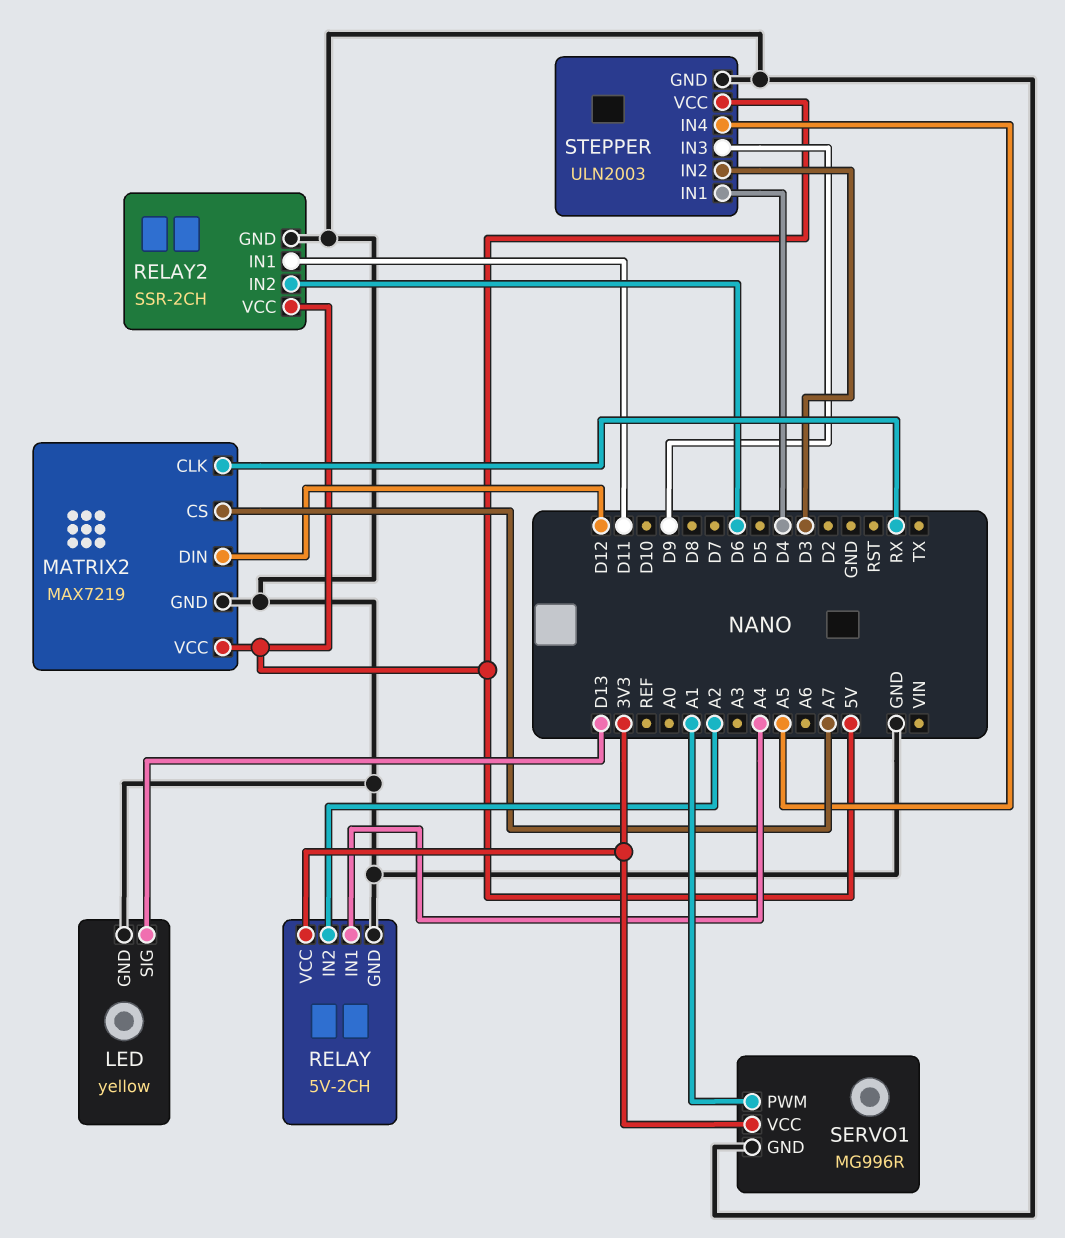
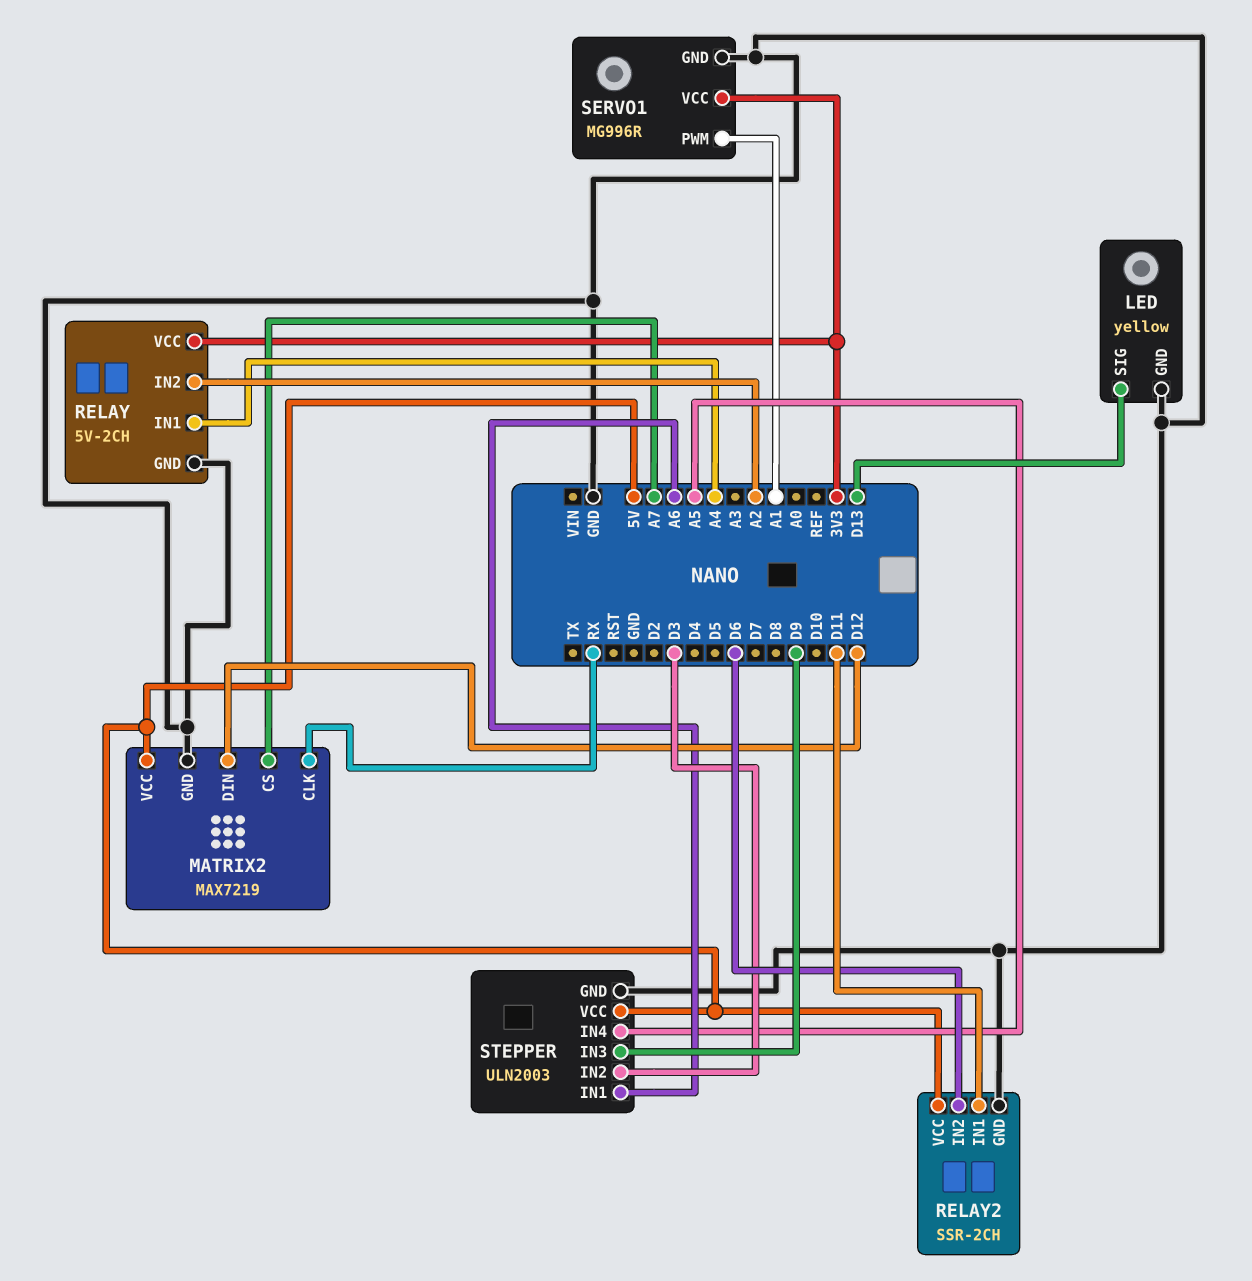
STEPPER pin IN1: D4 -> A6

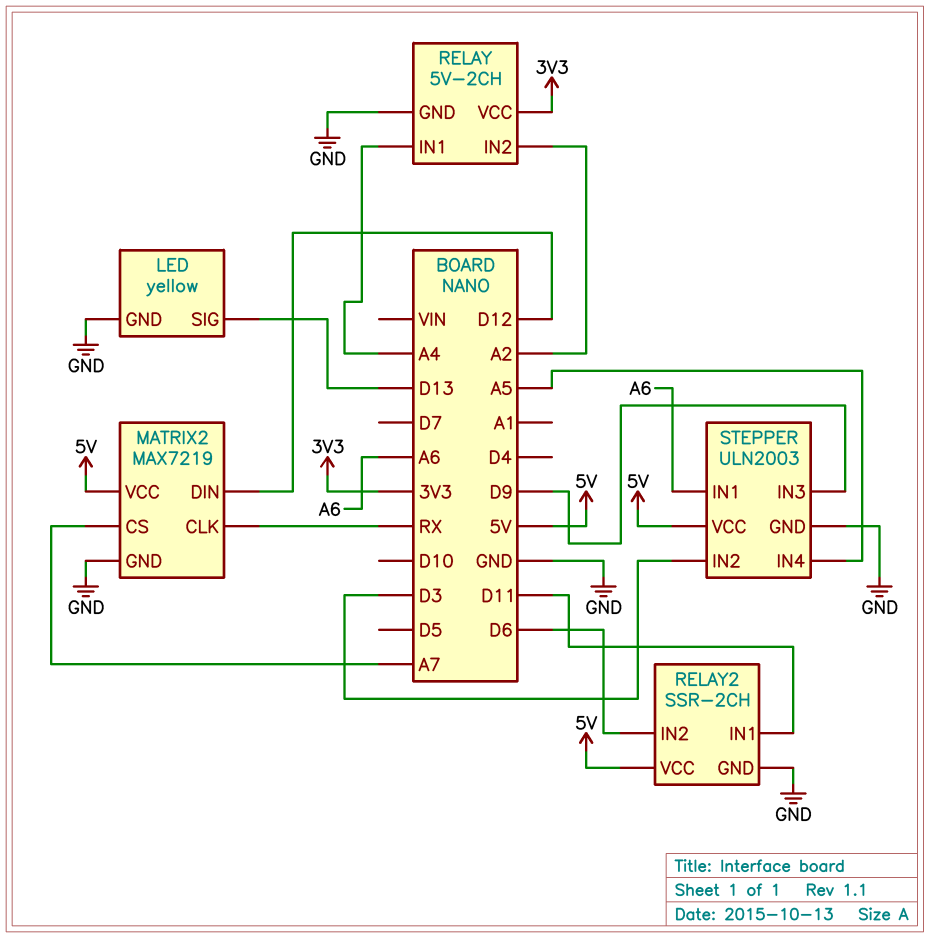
SERVO1: MG996R -> none
SERVO1 pin GND: GND -> none
SERVO1 pin PWM: A1 -> none
SERVO1 pin VCC: 3V3 -> none

